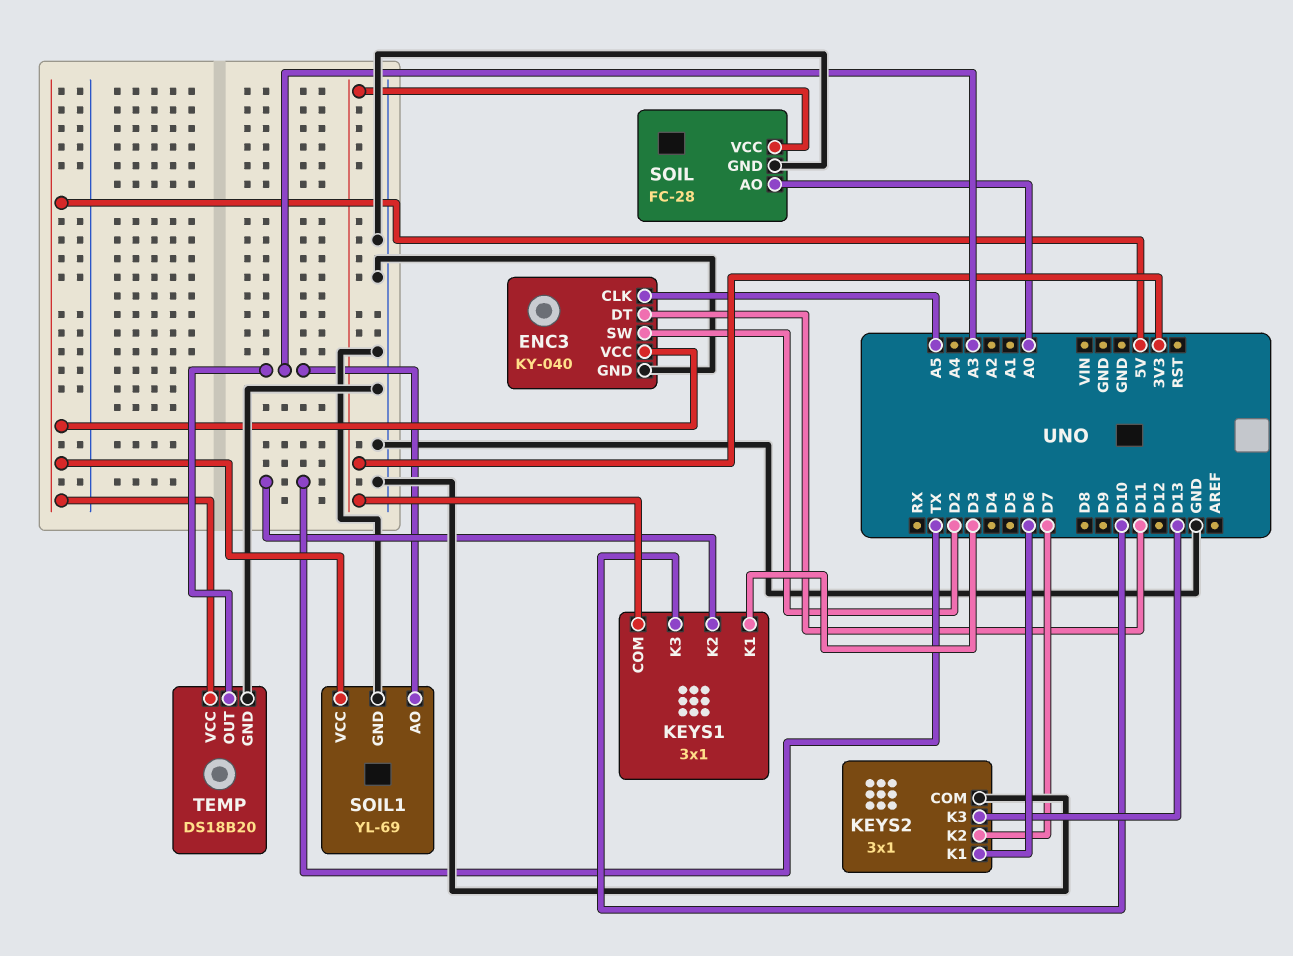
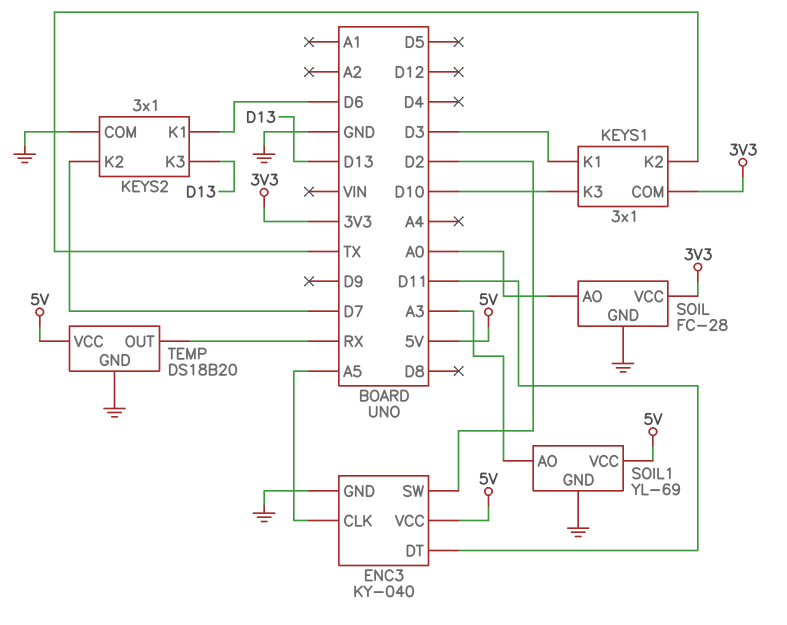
TEMP pin OUT: A3 -> RX

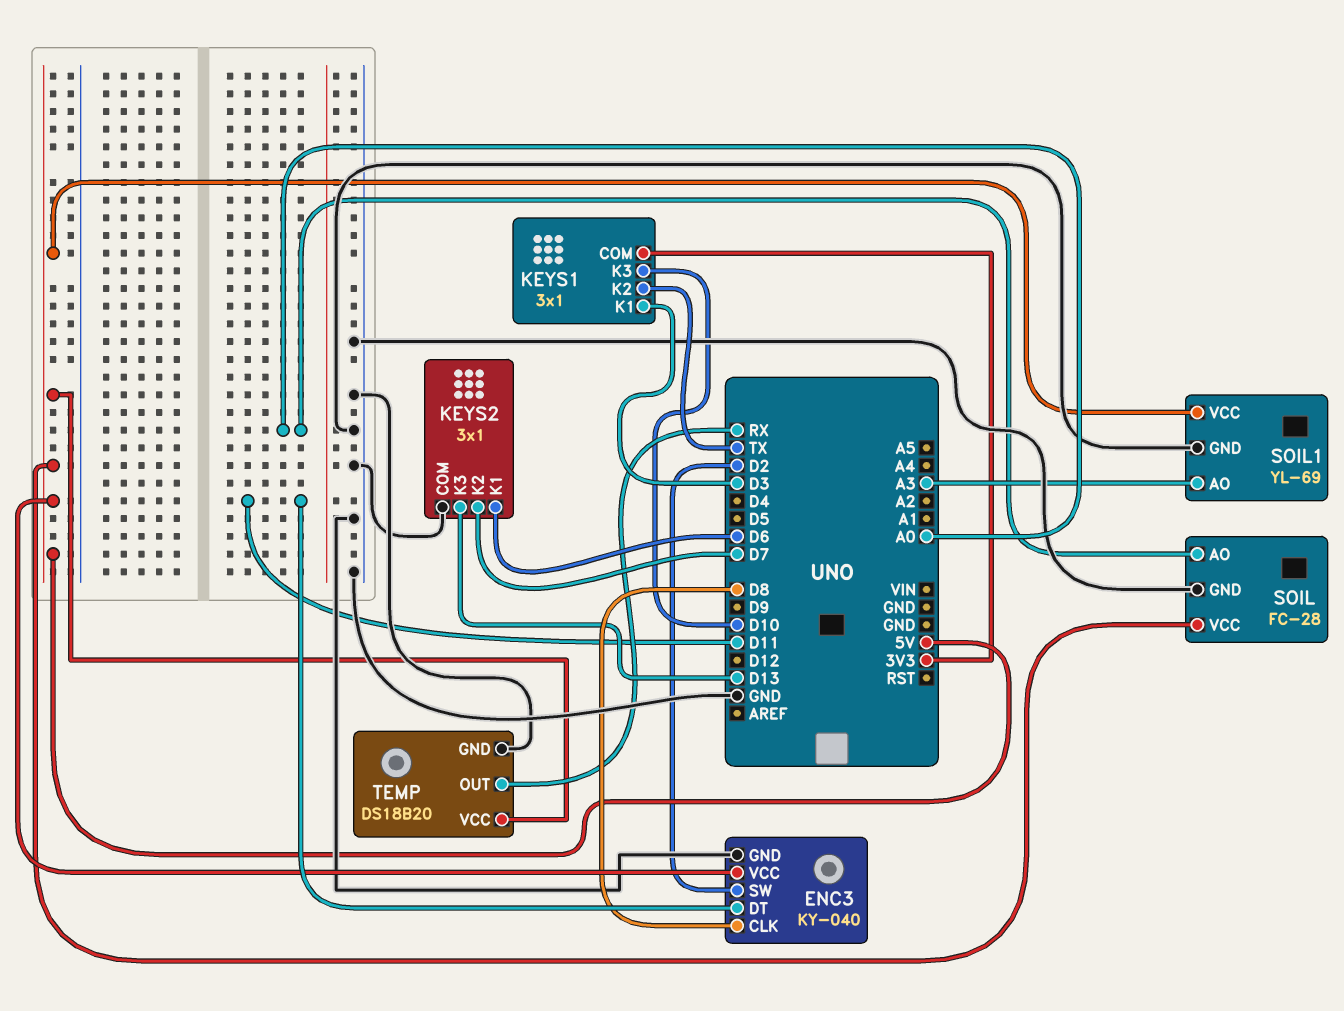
ENC3 pin CLK: A5 -> D8
SOIL pin VCC: 3V3 -> 5V

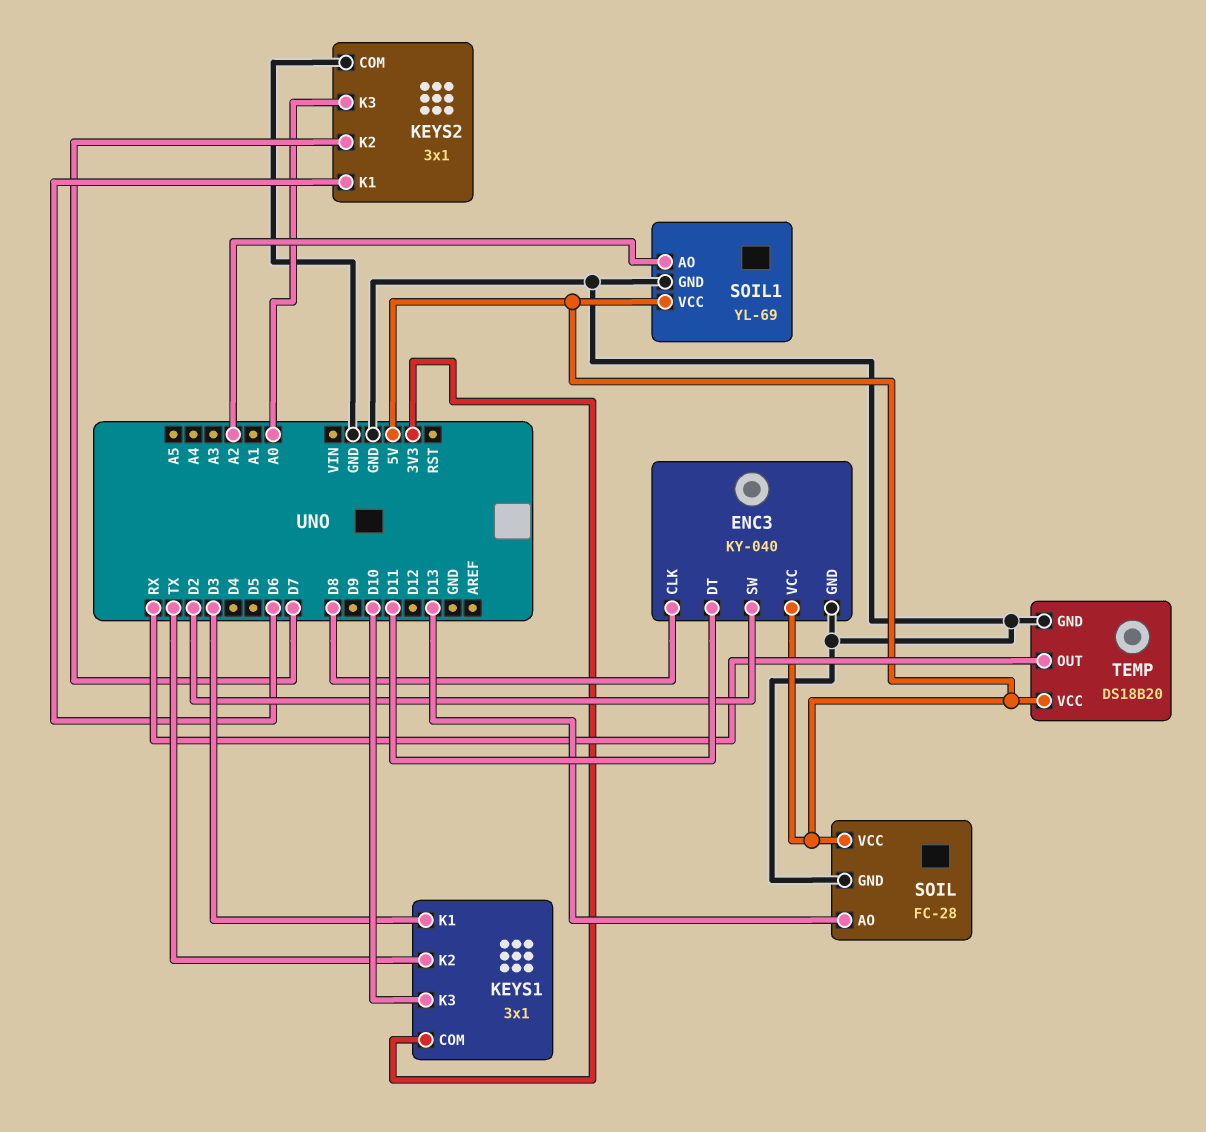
KEYS2 pin K3: D13 -> A0
SOIL pin AO: A0 -> D13
SOIL1 pin AO: A3 -> A2

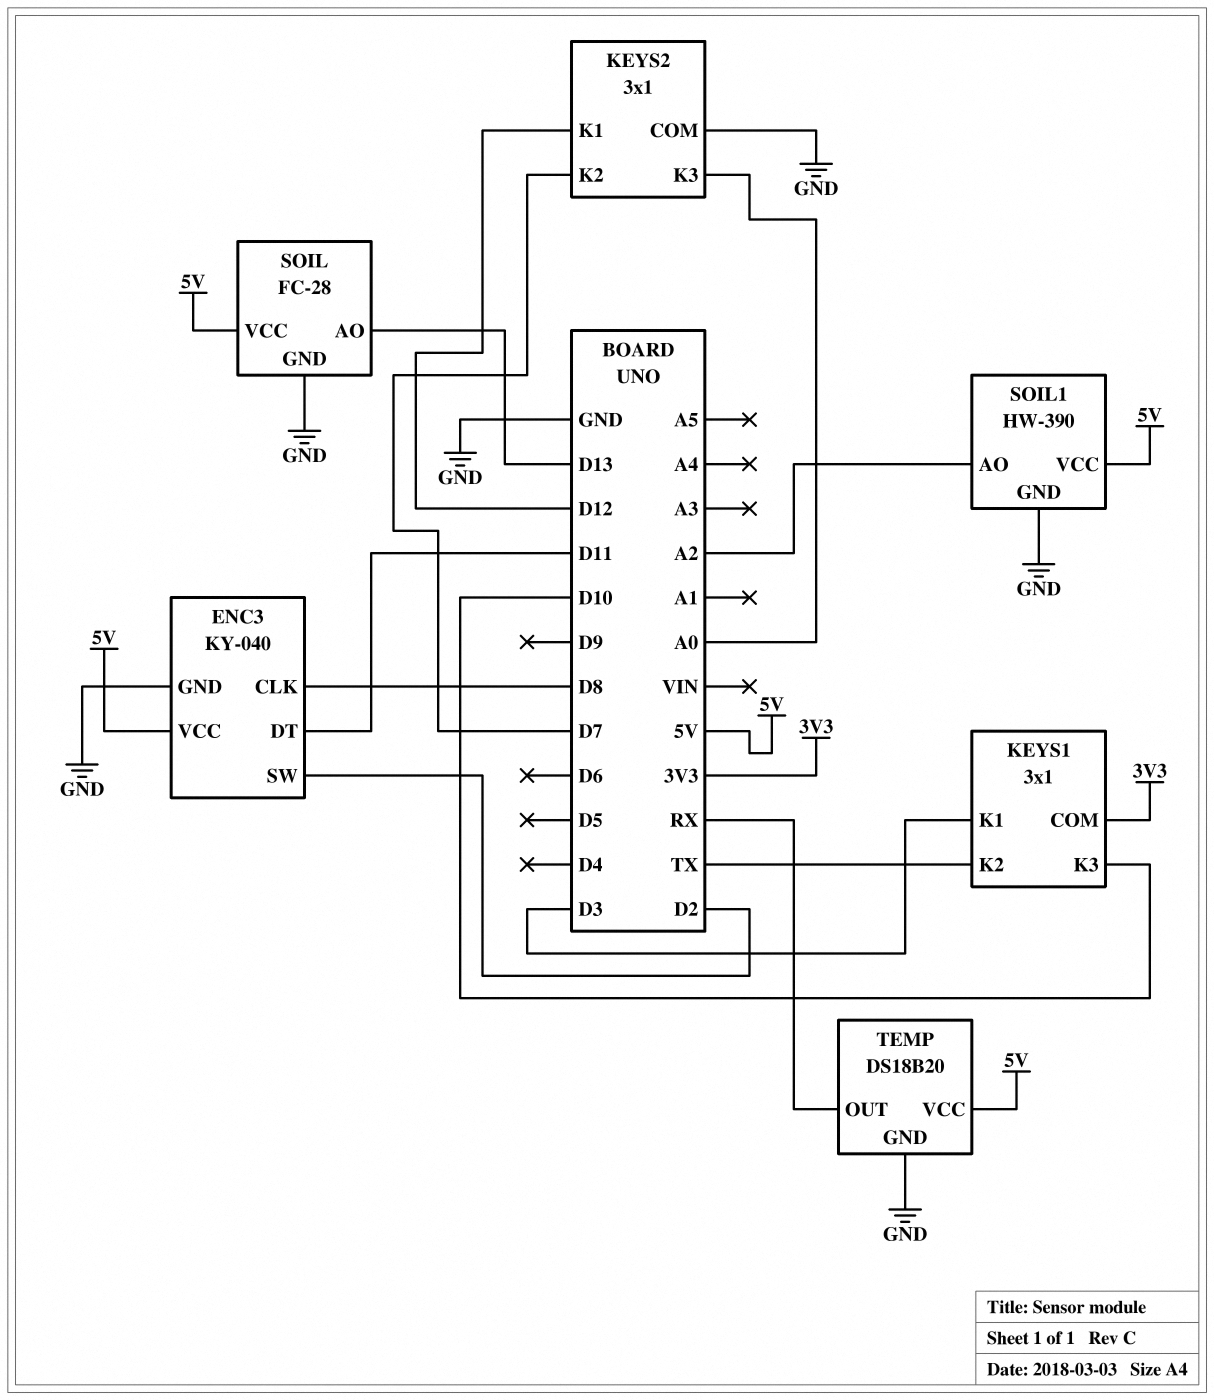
KEYS2 pin K1: D6 -> D12
SOIL1: YL-69 -> HW-390

